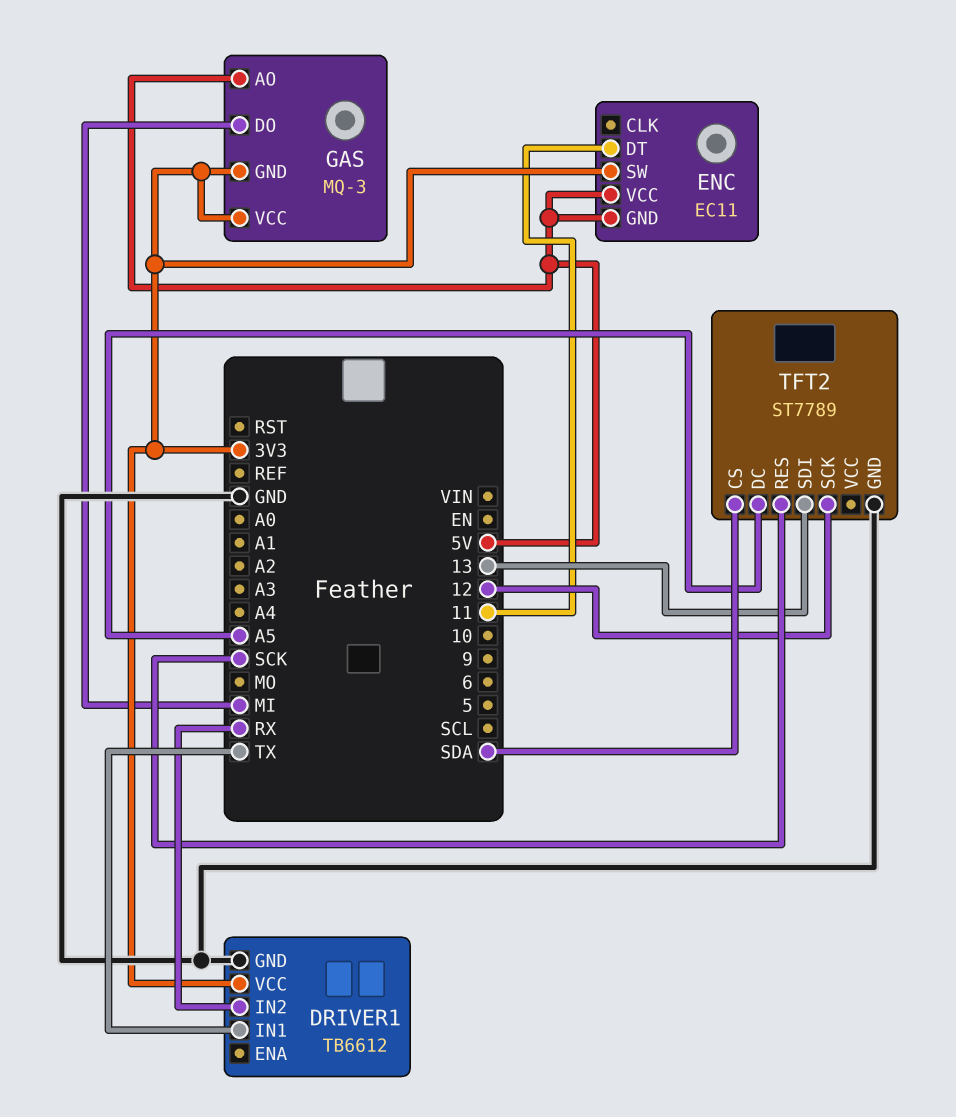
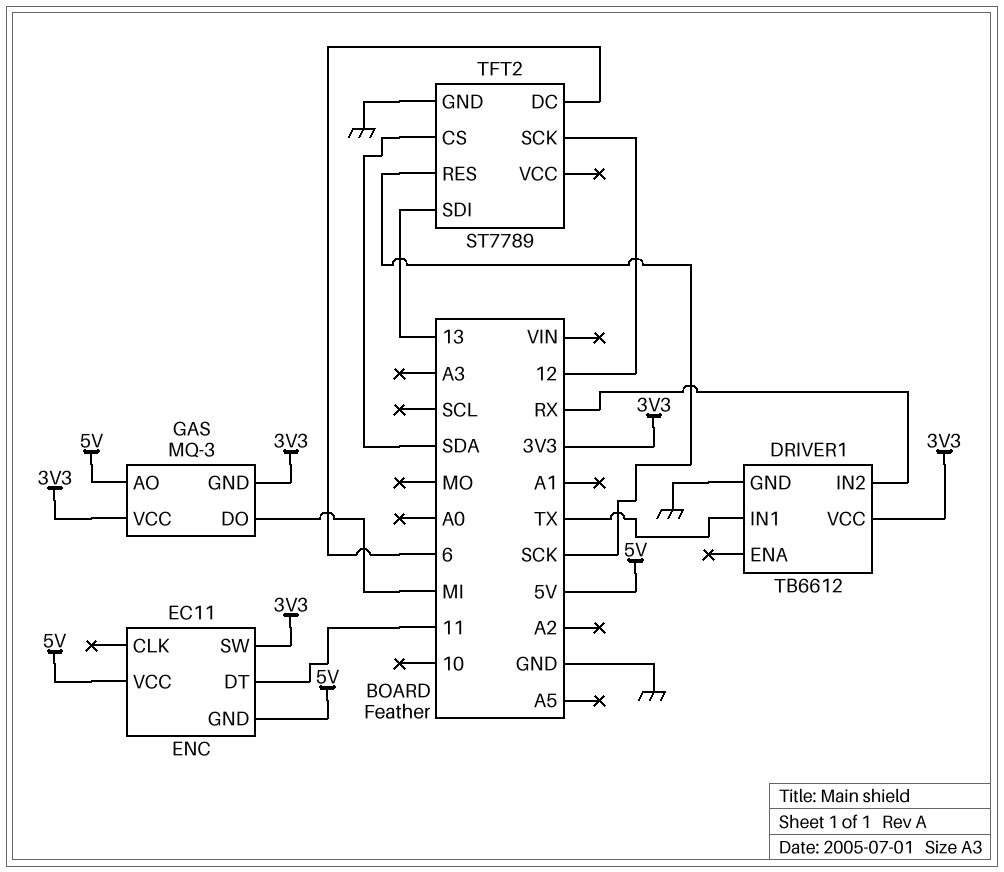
TFT2 pin DC: A5 -> 6

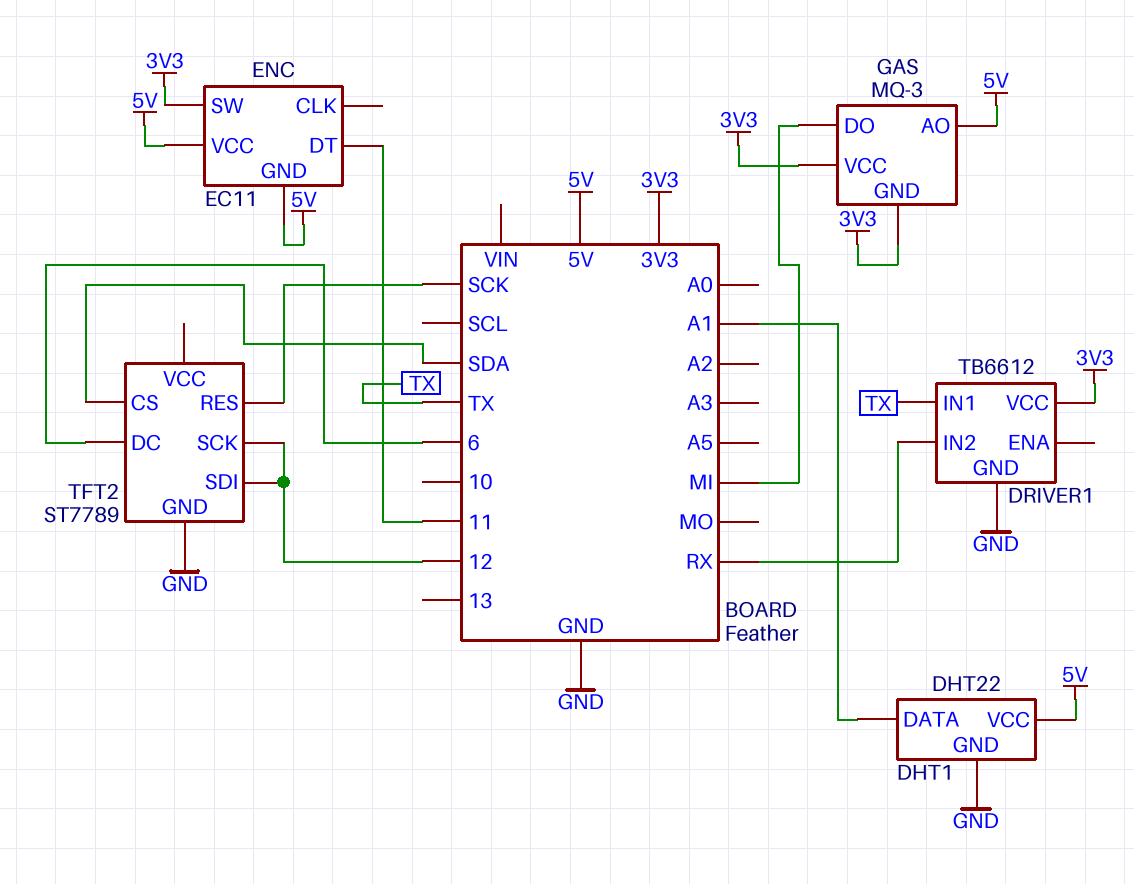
DHT1: none -> DHT22
DHT1 pin DATA: none -> A1
DHT1 pin GND: none -> GND
DHT1 pin VCC: none -> 5V
TFT2 pin SDI: 13 -> 12

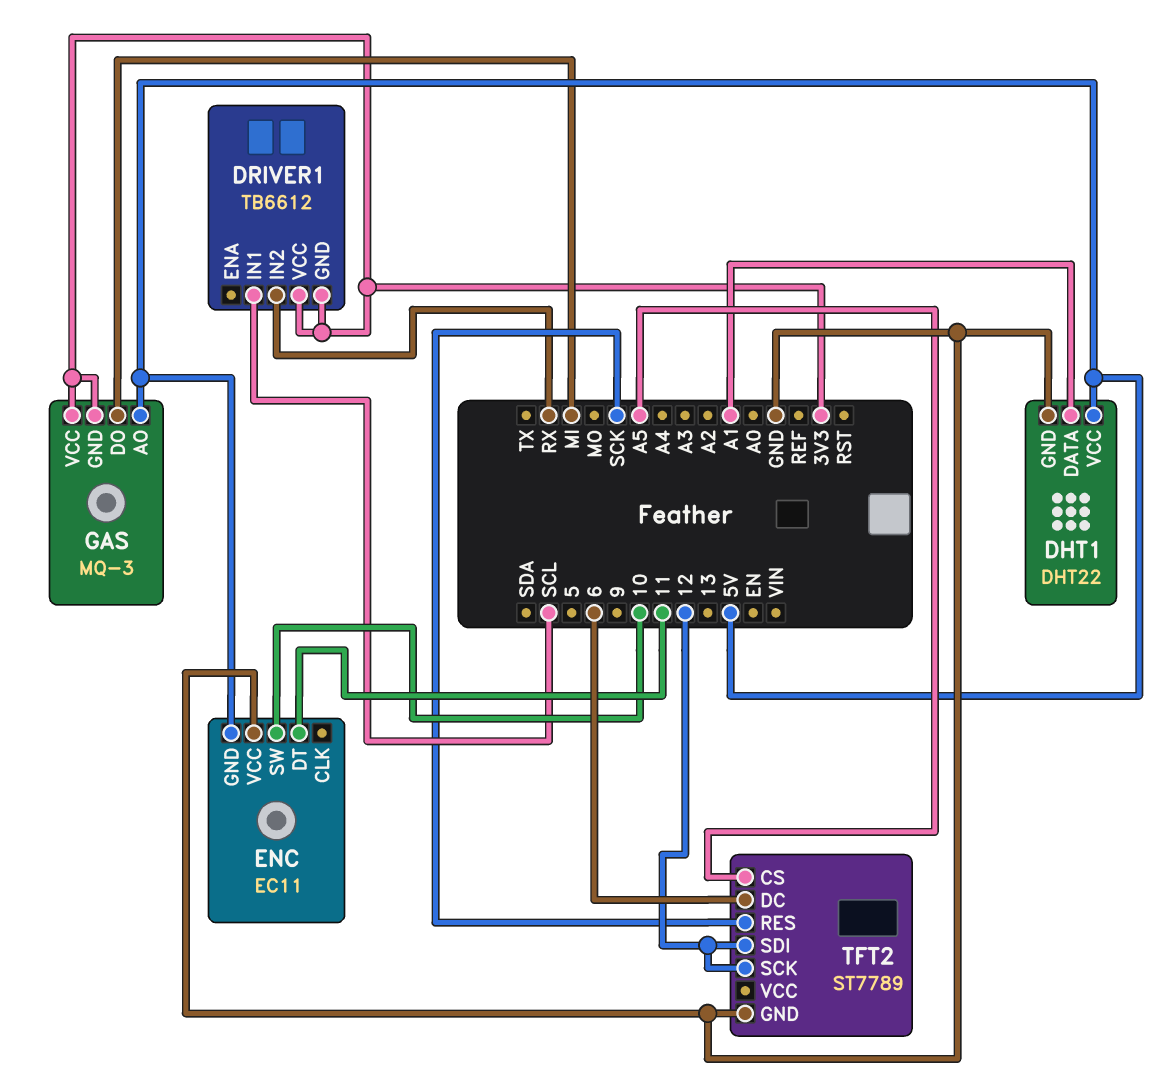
DRIVER1 pin GND: GND -> 3V3
DRIVER1 pin IN1: TX -> SCL
ENC pin SW: 3V3 -> 10
ENC pin VCC: 5V -> GND
TFT2 pin CS: SDA -> A5

